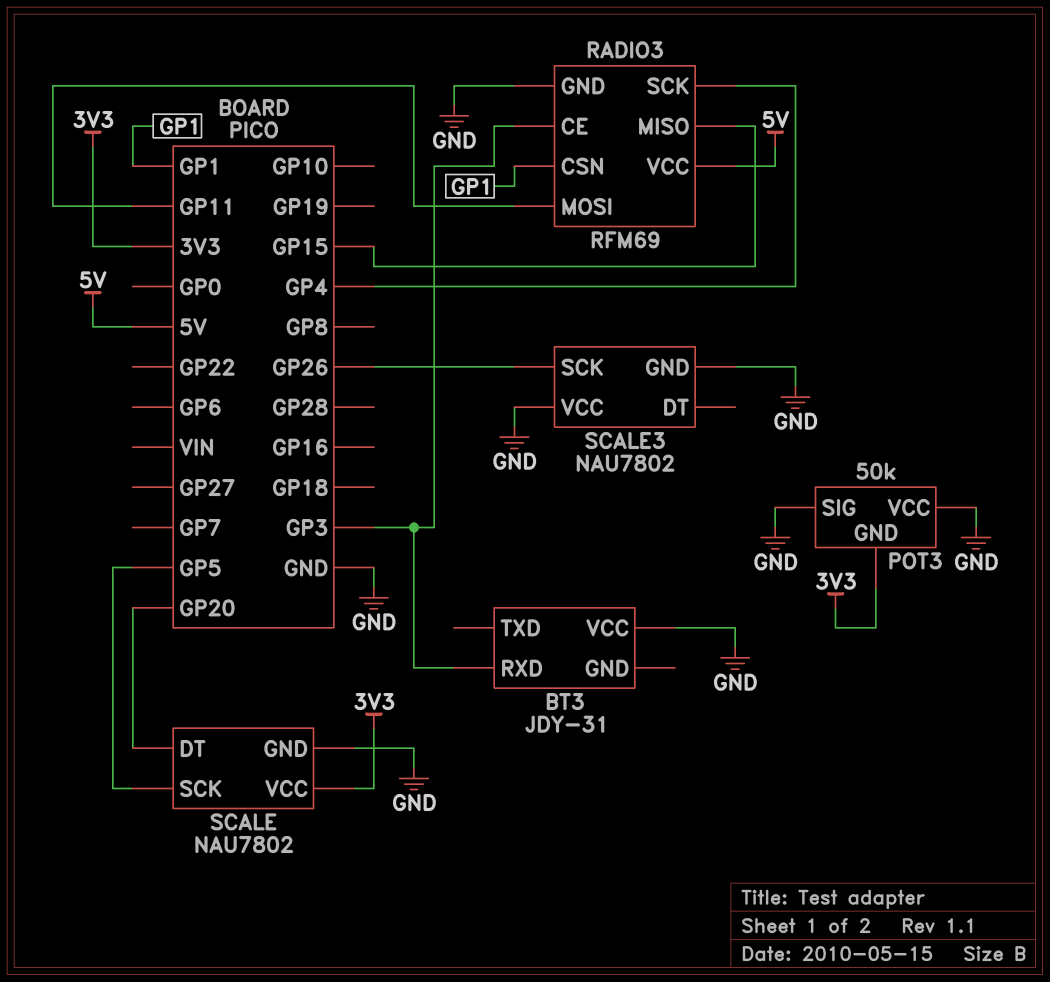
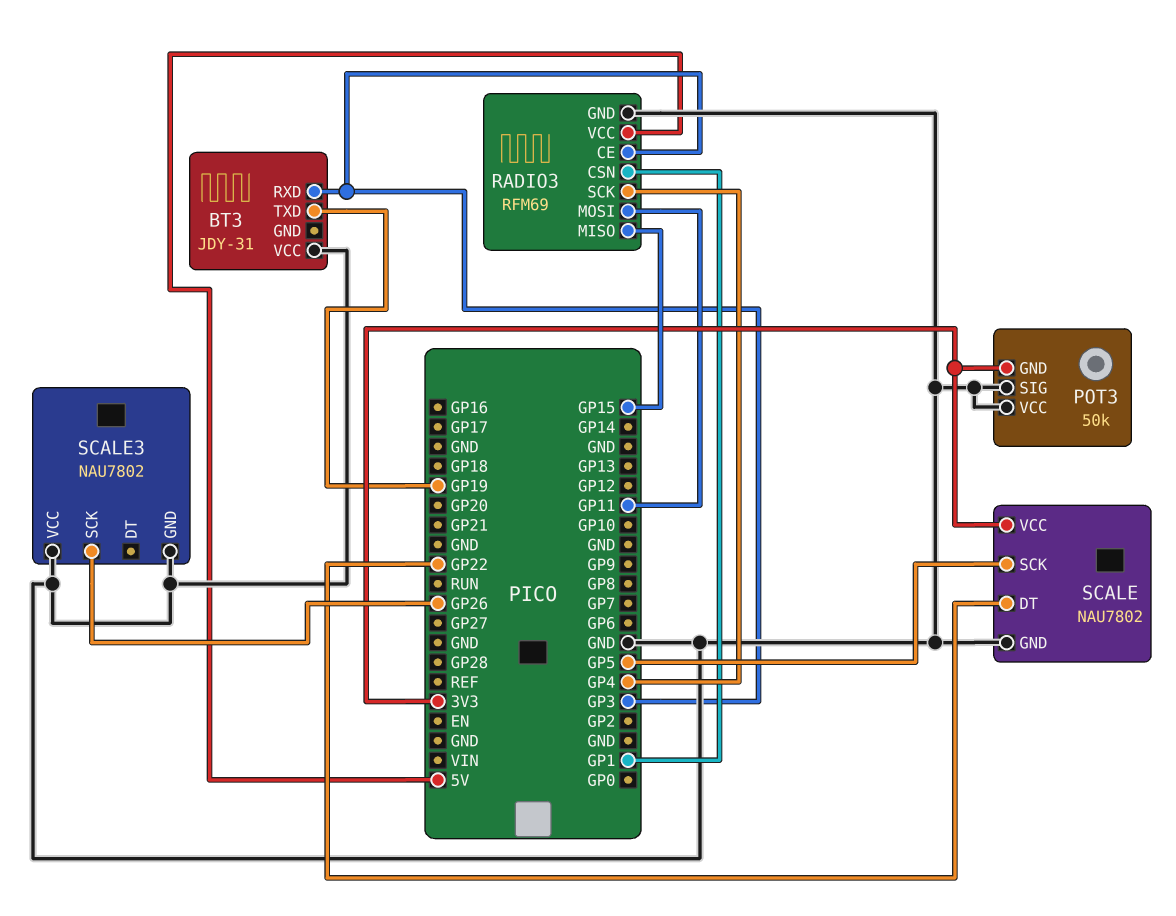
BT3 pin TXD: none -> GP19
SCALE pin DT: GP20 -> GP22

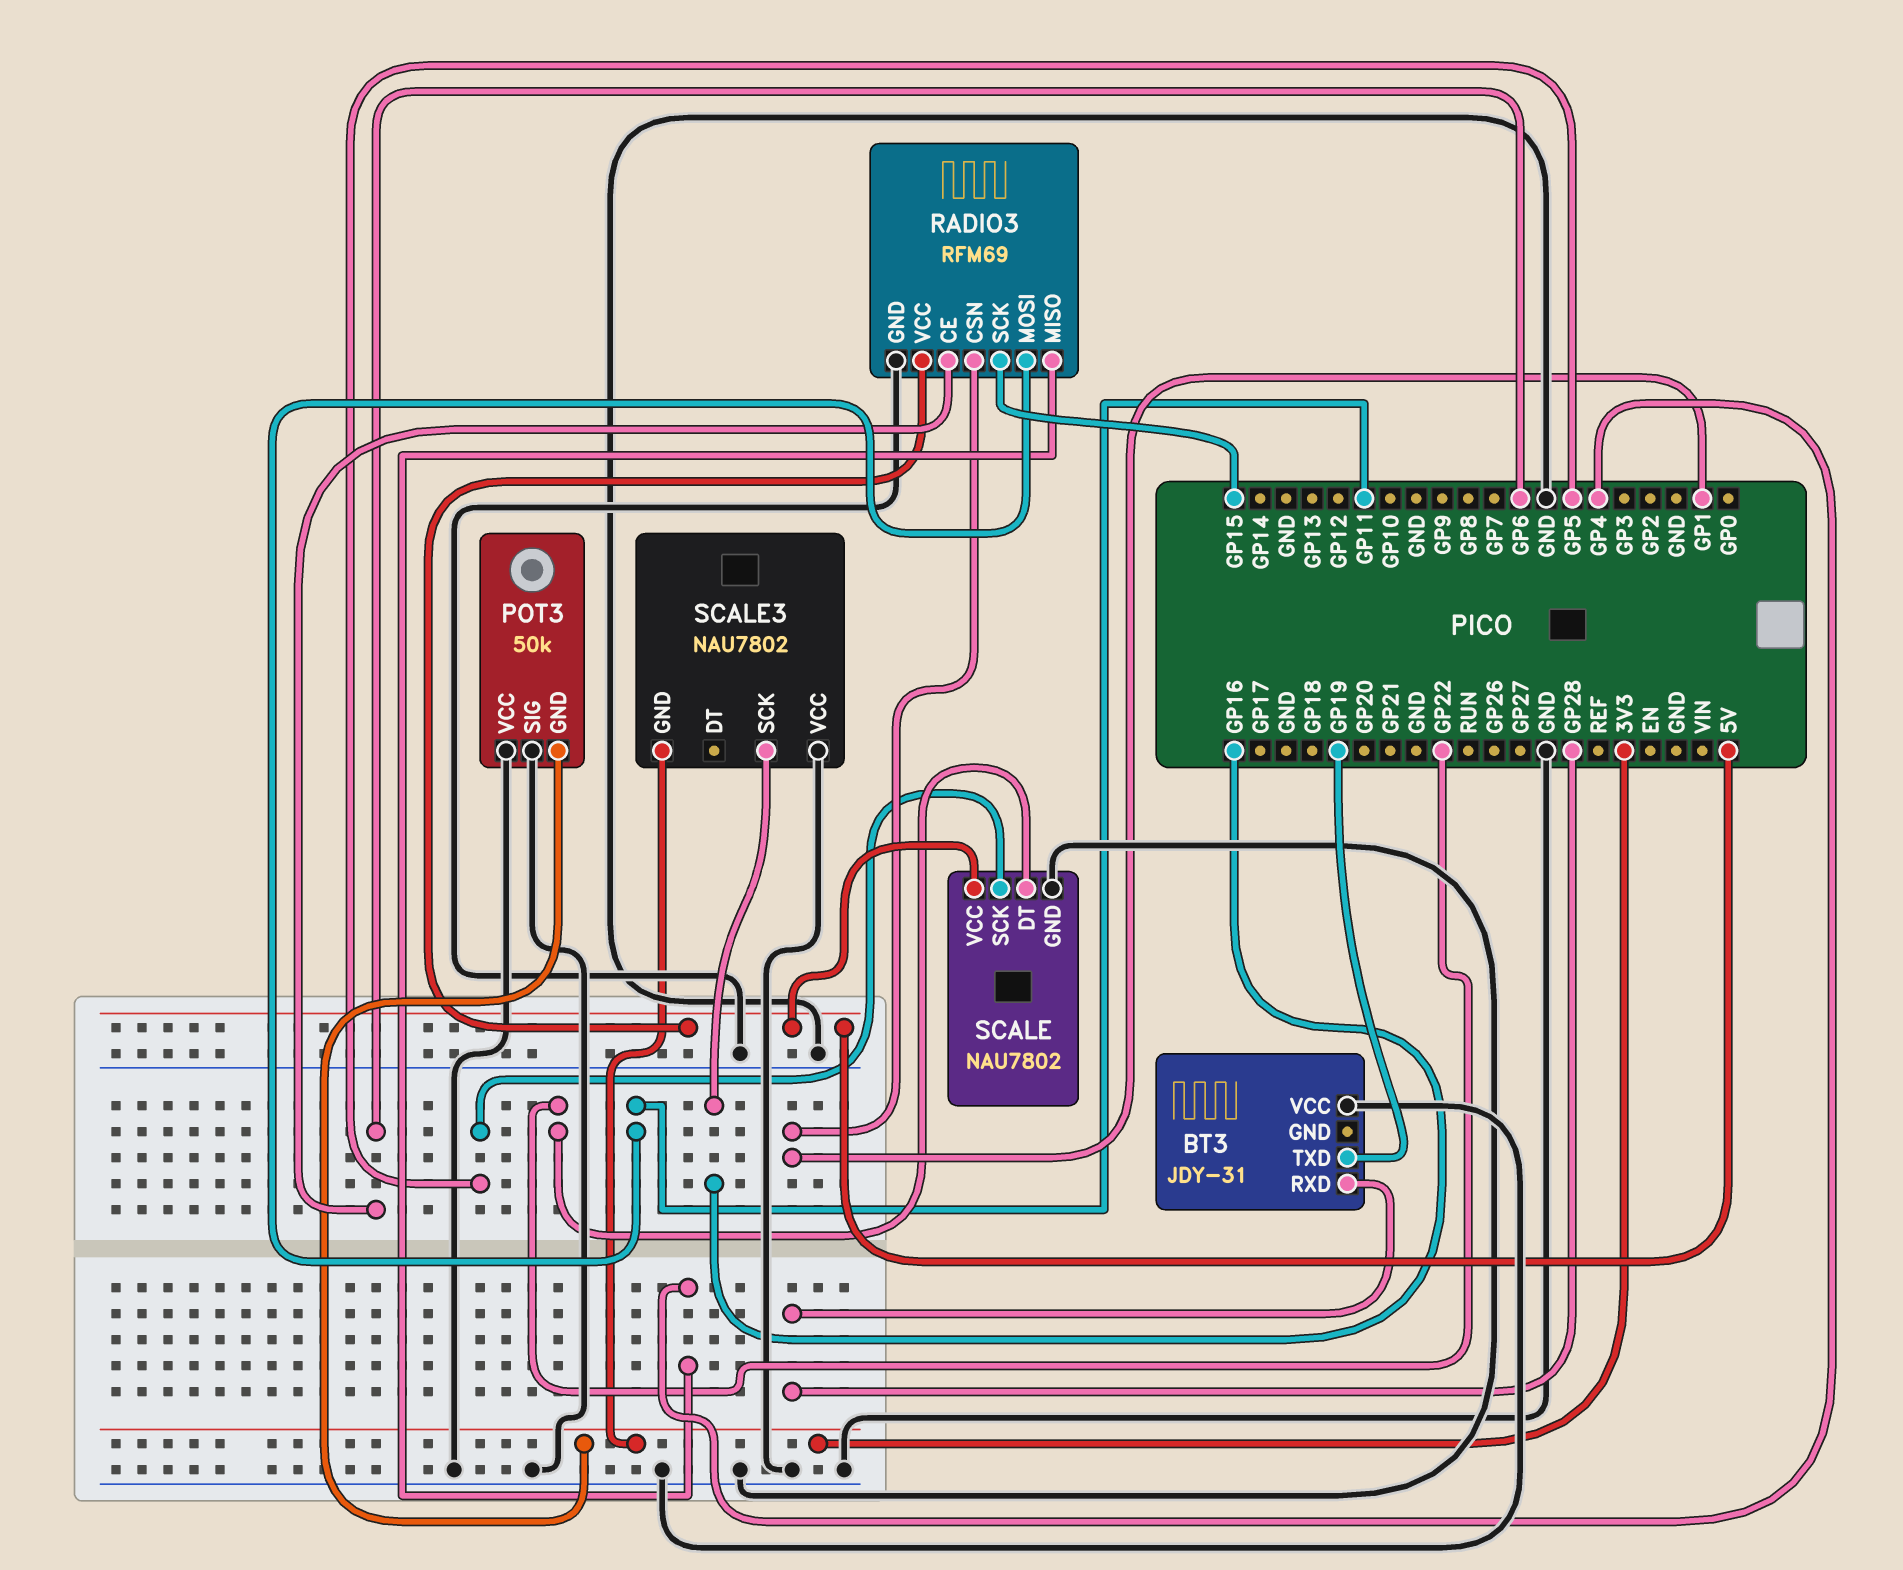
BT3 pin RXD: GP3 -> GP28
RADIO3 pin CE: GP3 -> GP6
RADIO3 pin MISO: GP15 -> GP4
RADIO3 pin SCK: GP4 -> GP15
SCALE pin VCC: 3V3 -> 5V
SCALE3 pin GND: GND -> 3V3
SCALE3 pin SCK: GP26 -> GP16

